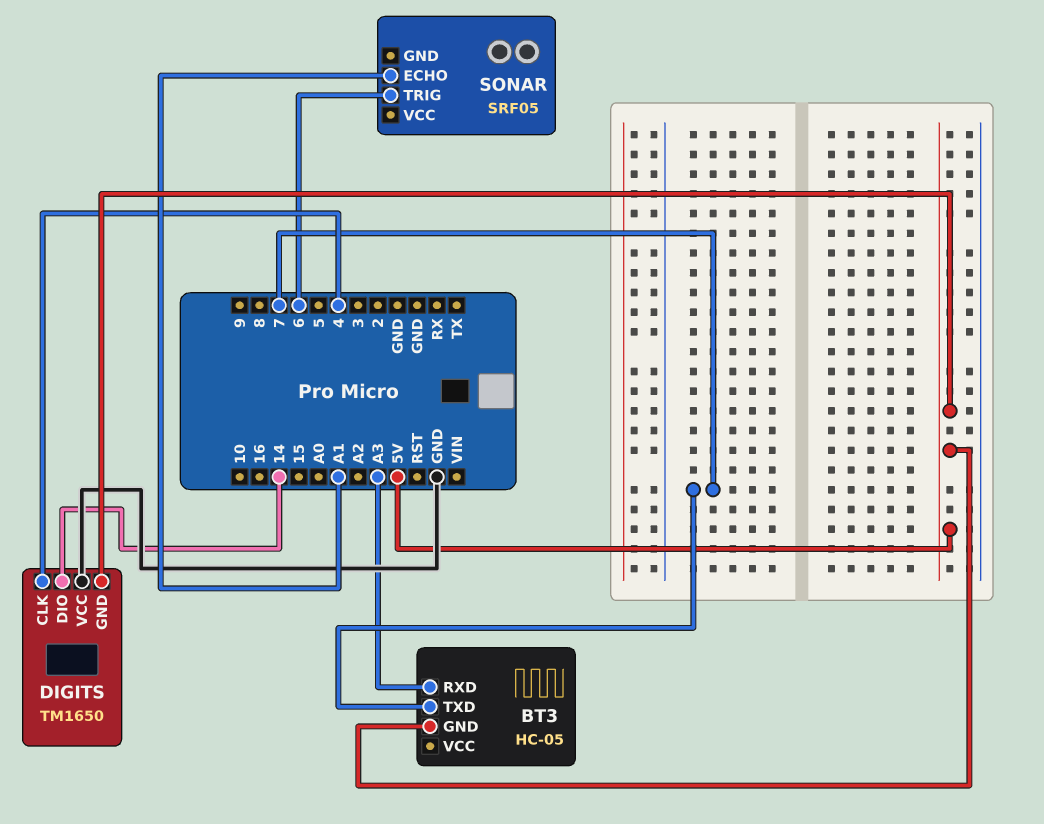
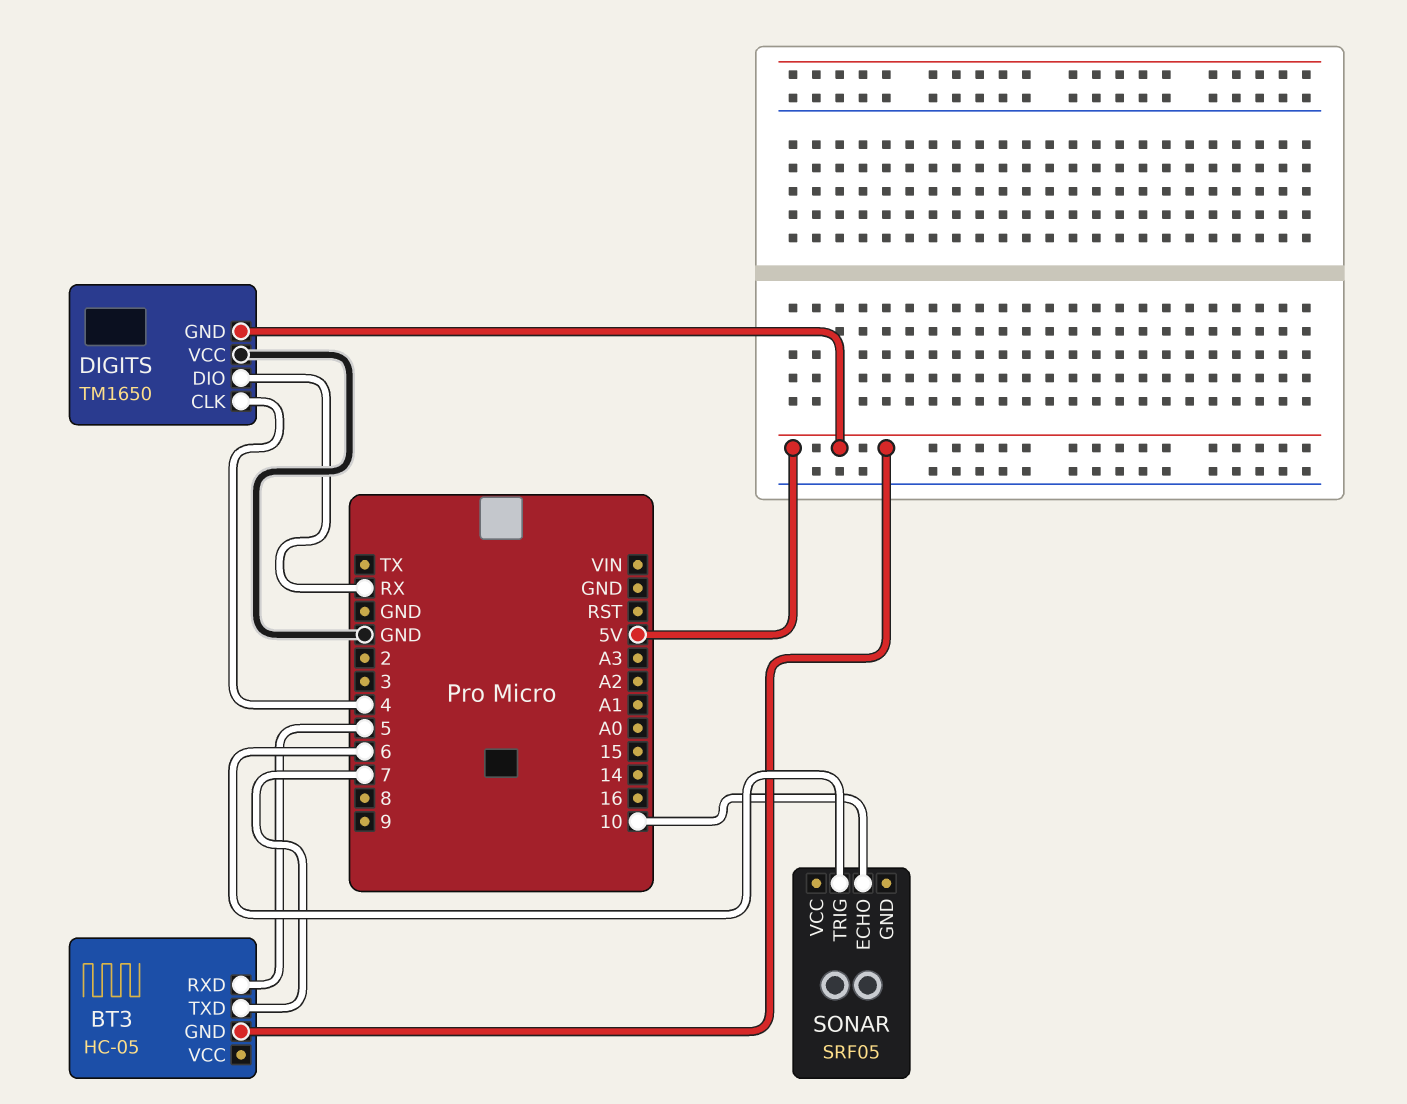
BT3 pin RXD: A3 -> 5
DIGITS pin DIO: 14 -> RX
SONAR pin ECHO: A1 -> 10

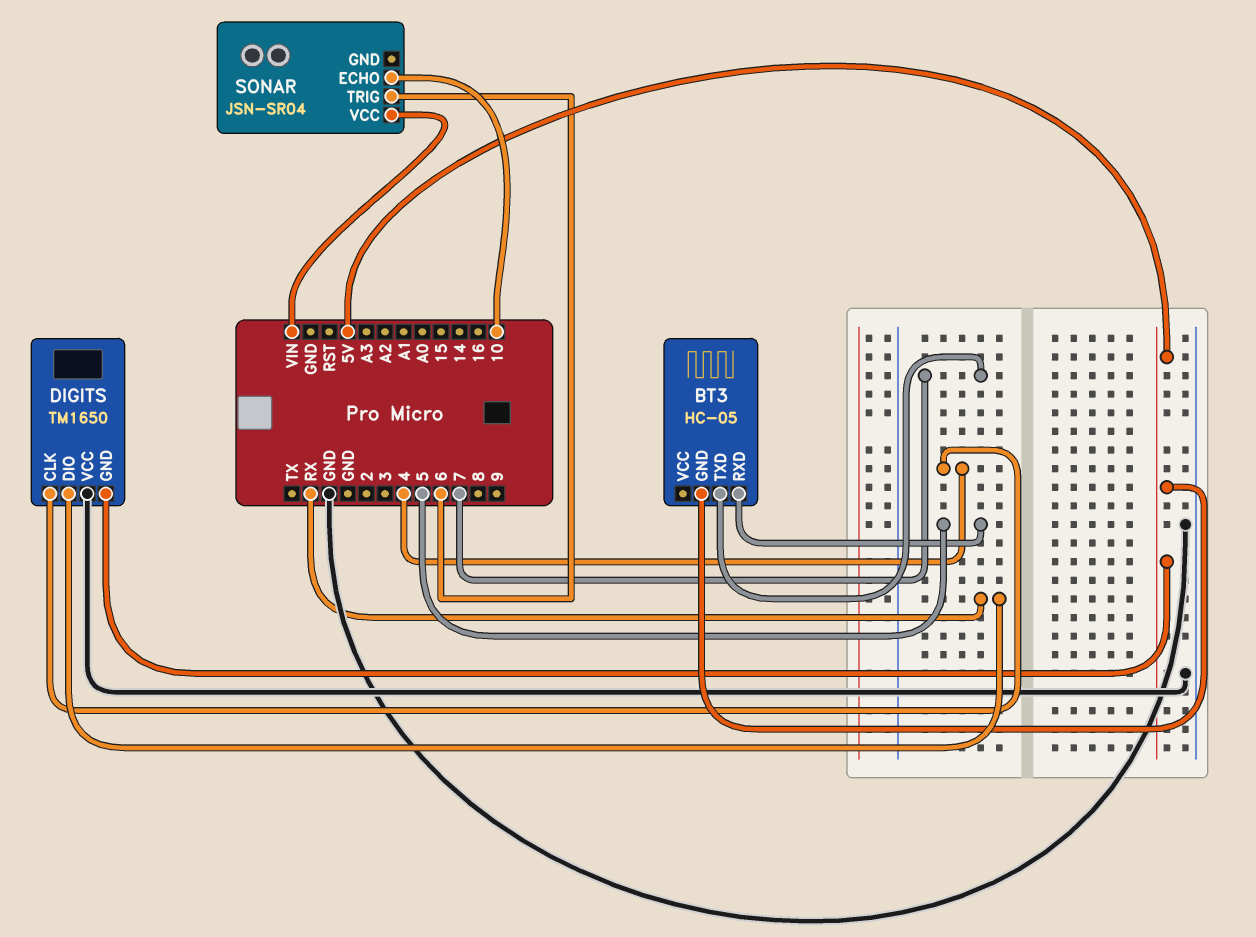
SONAR: SRF05 -> JSN-SR04
SONAR pin VCC: none -> VIN

